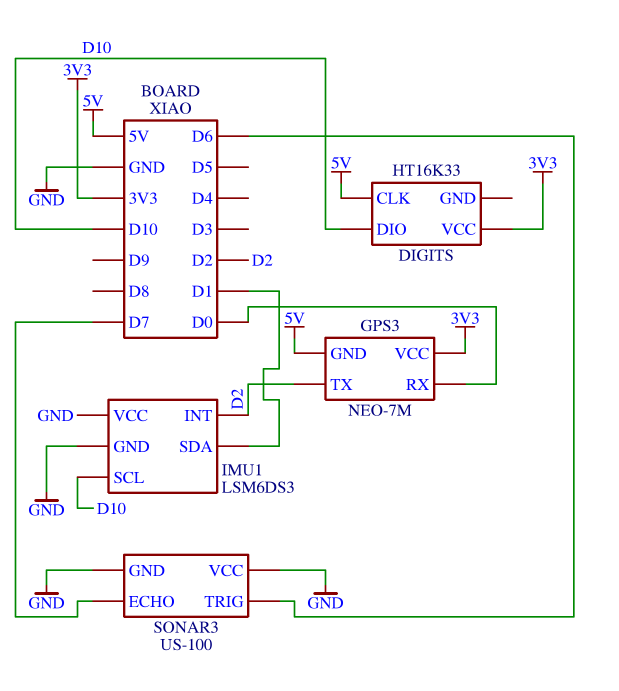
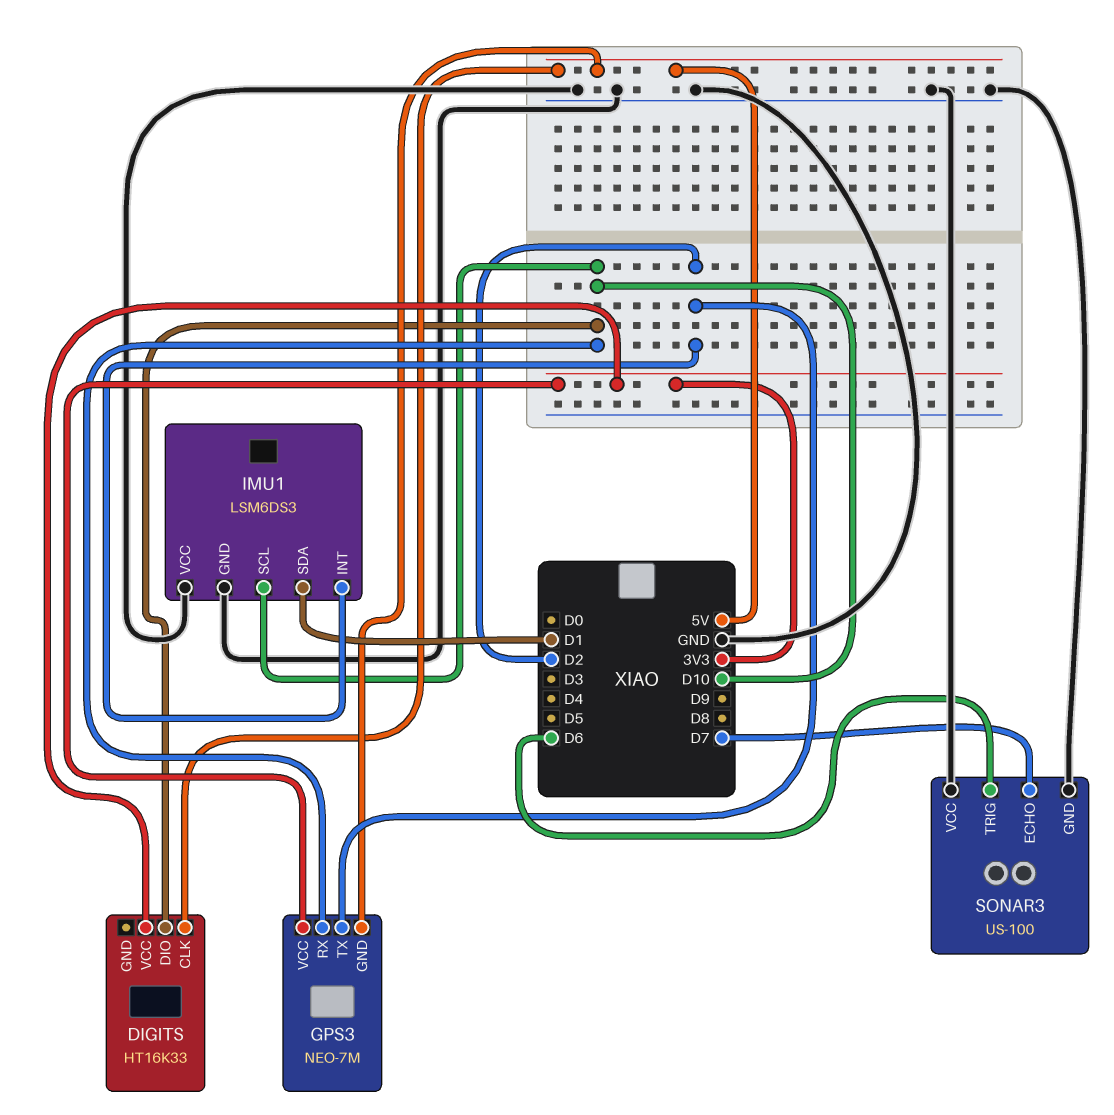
GPS3 pin RX: D0 -> D10

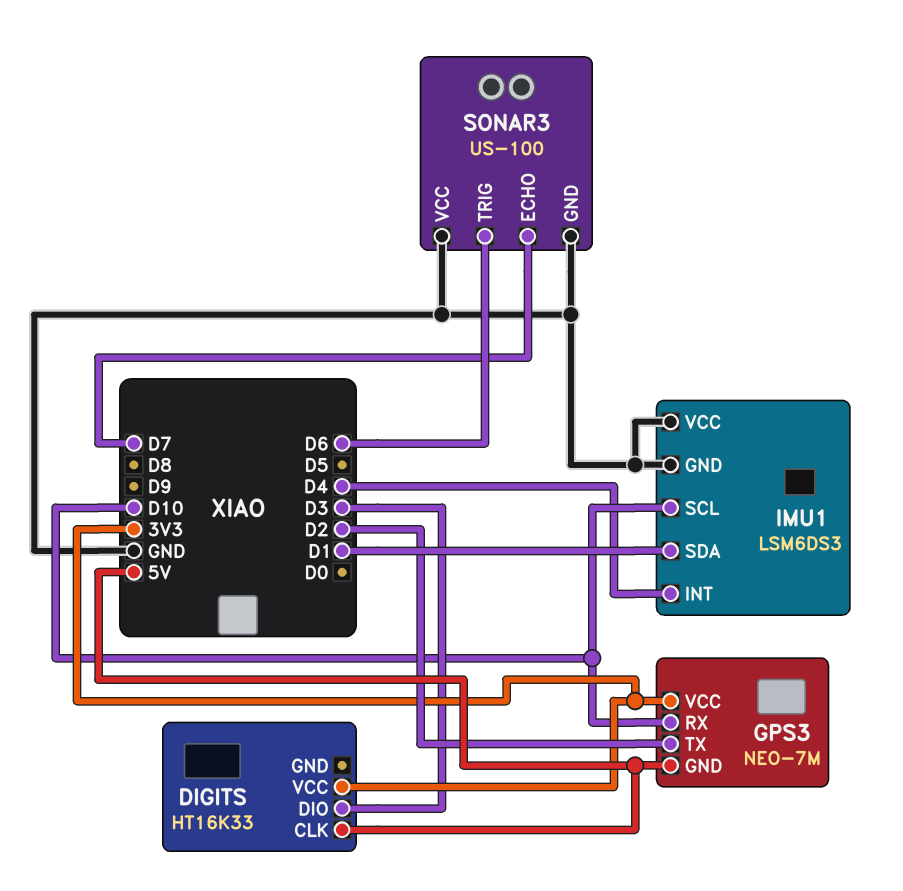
DIGITS pin DIO: D10 -> D3
IMU1 pin INT: D2 -> D4

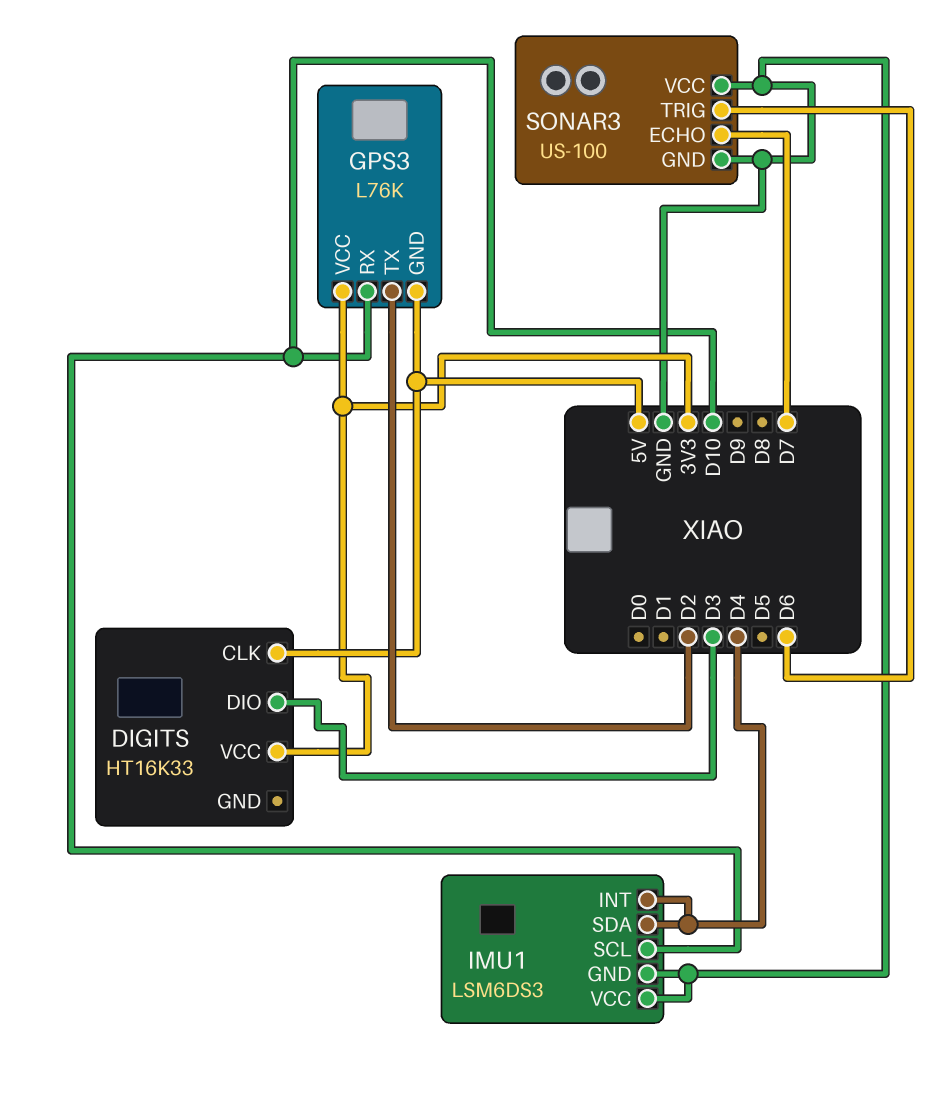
GPS3: NEO-7M -> L76K
IMU1 pin SDA: D1 -> D4

